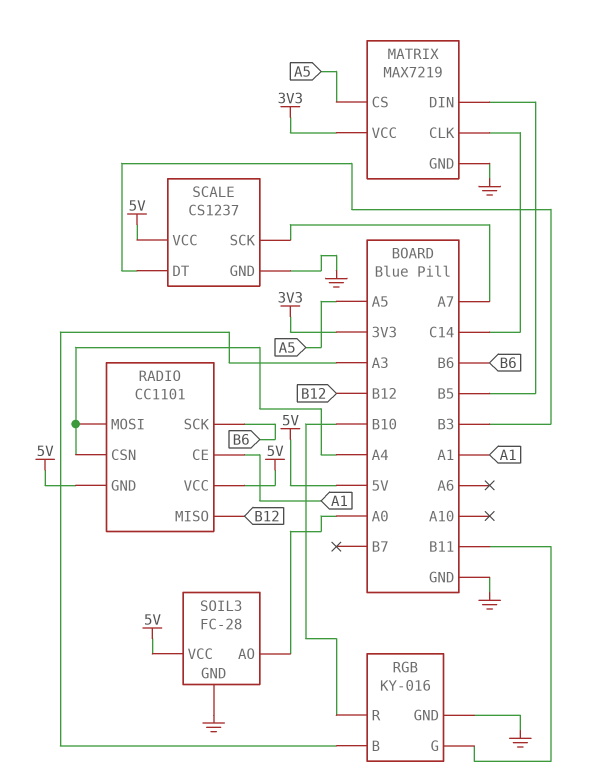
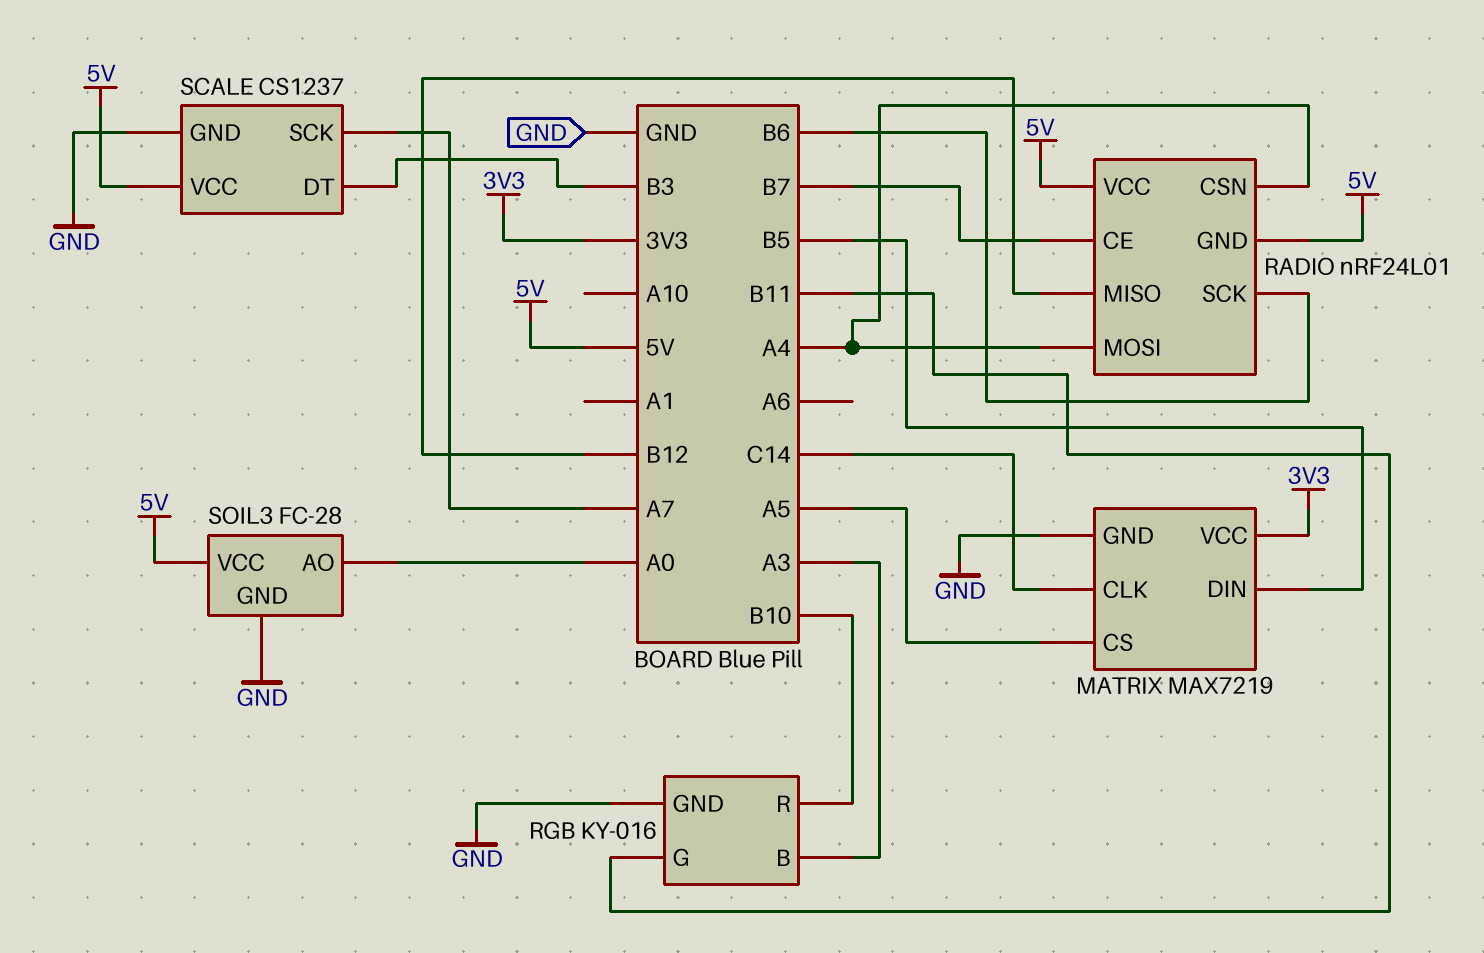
RADIO: CC1101 -> nRF24L01
RADIO pin CE: A1 -> B7

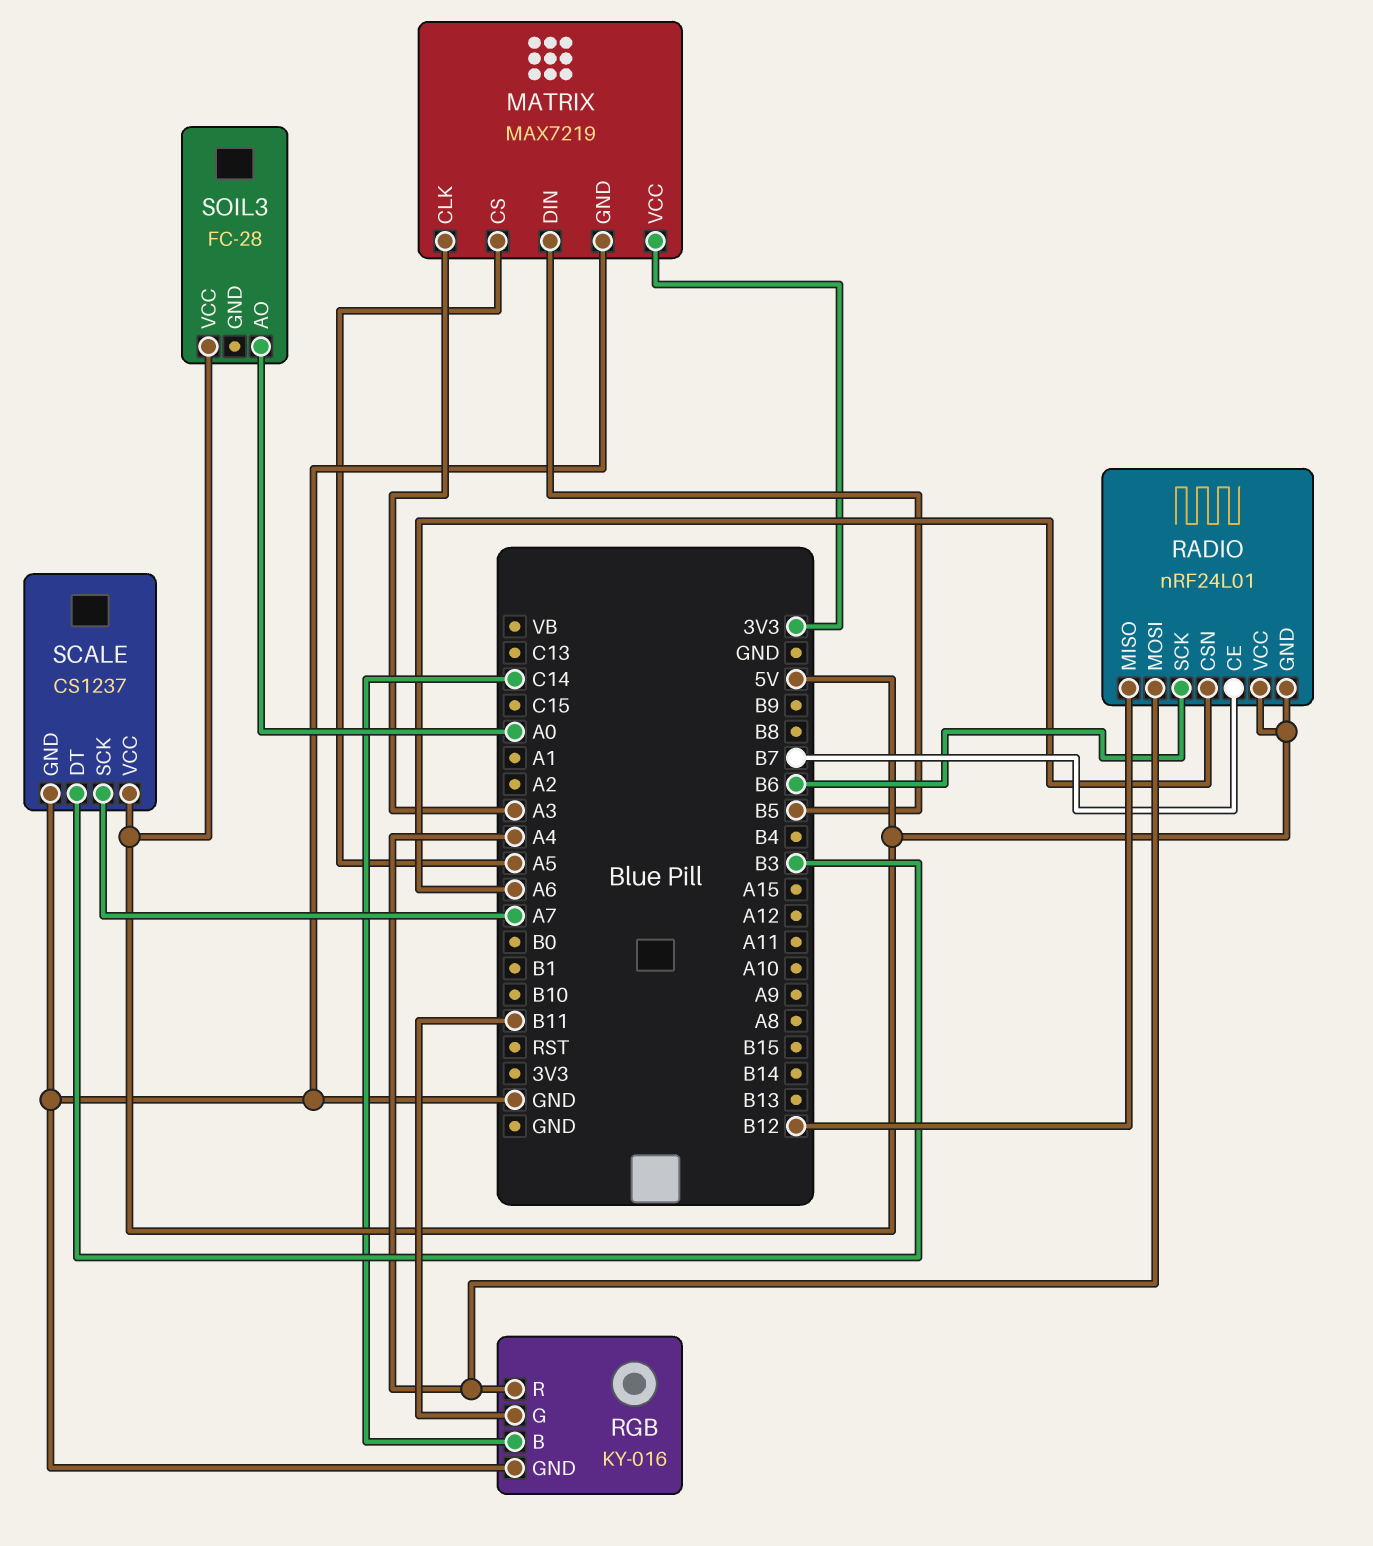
MATRIX pin CLK: C14 -> A3
RADIO pin CSN: A4 -> A6
RGB pin B: A3 -> C14
RGB pin R: B10 -> A4
SOIL3 pin GND: GND -> none

